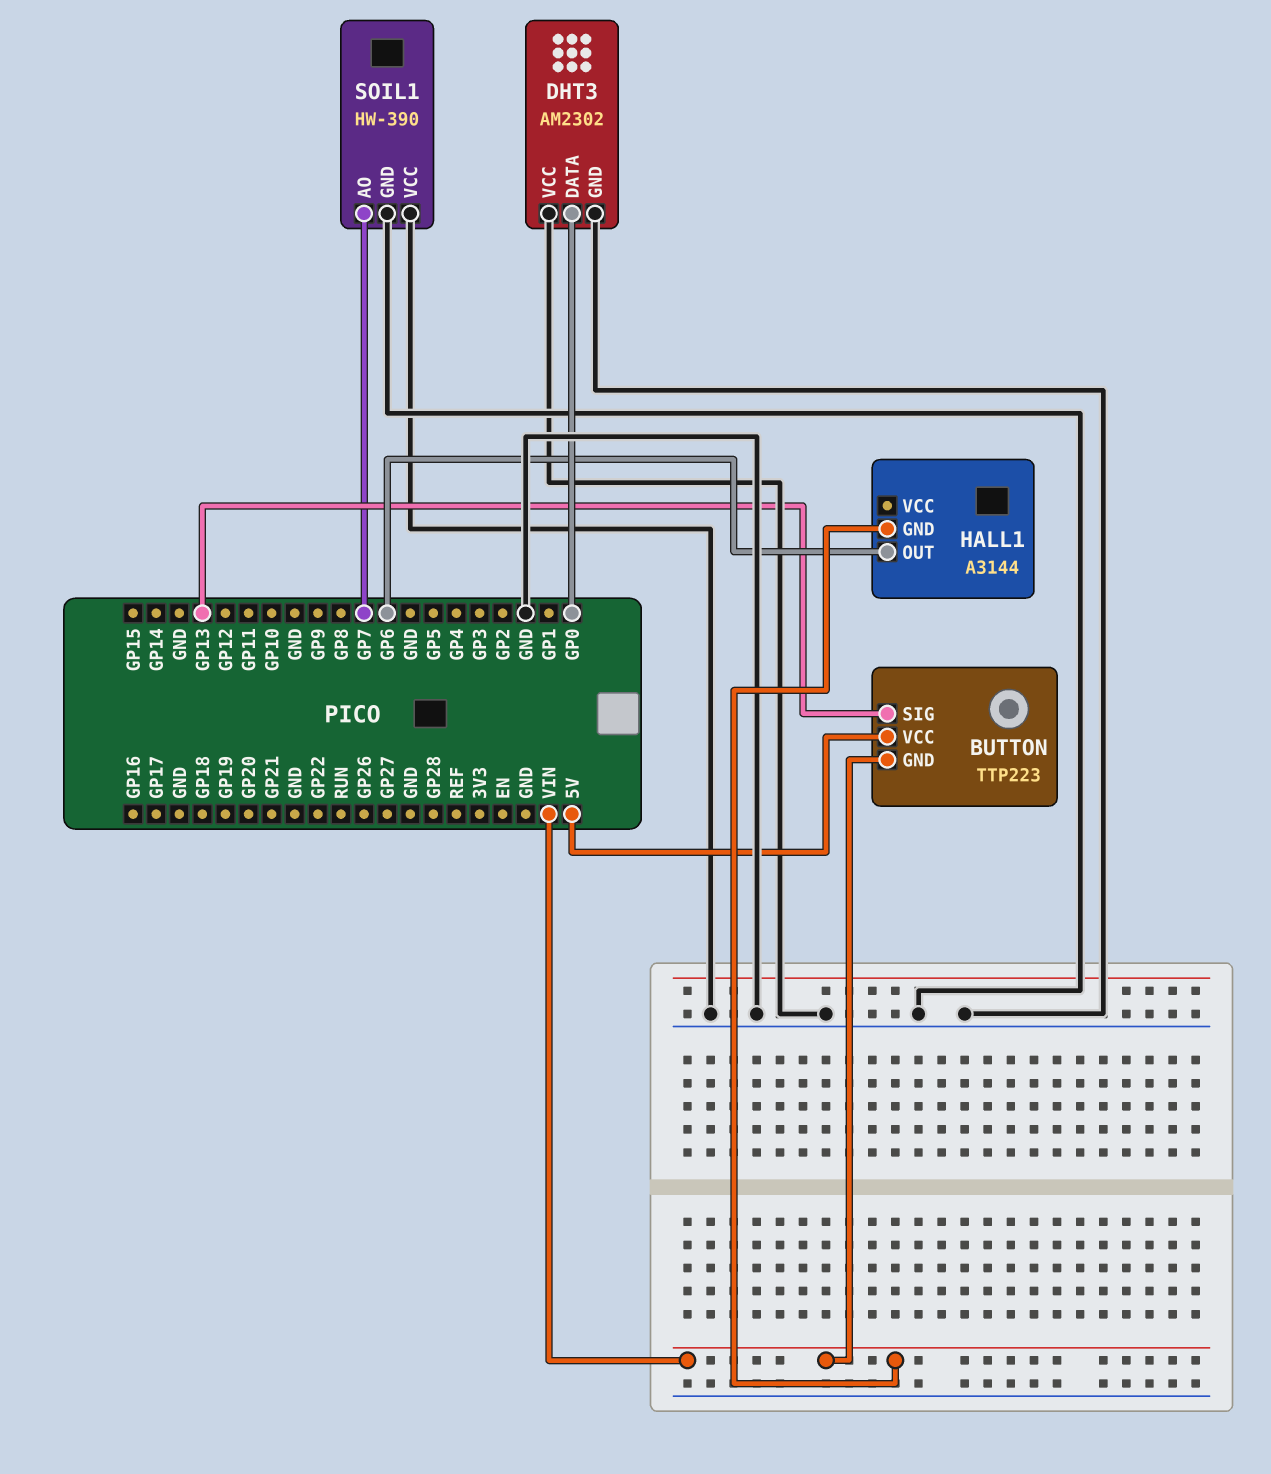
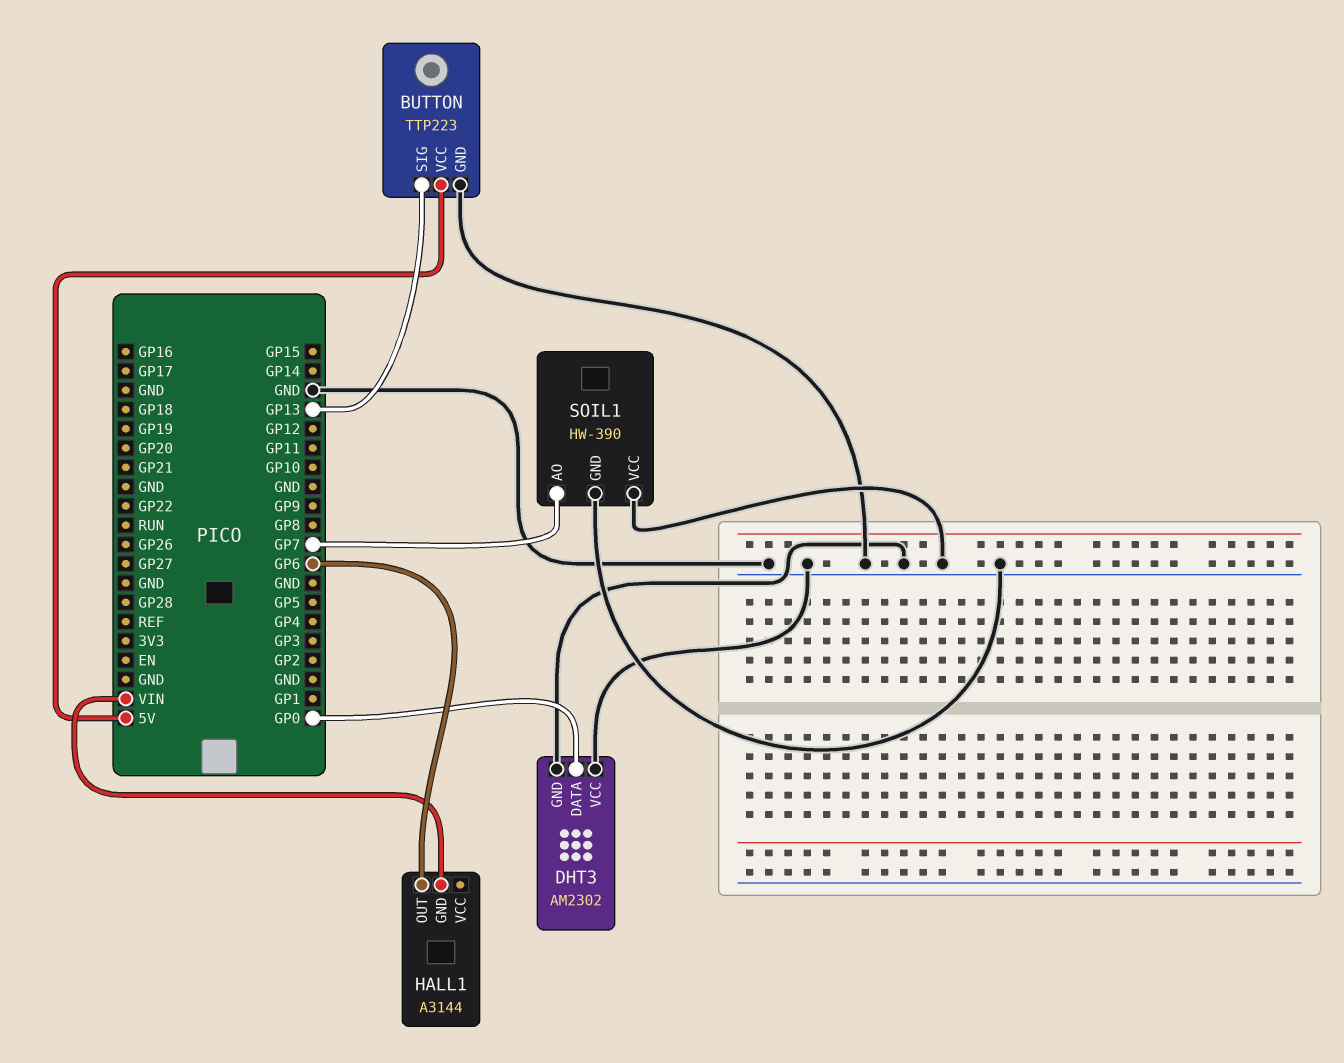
BUTTON pin GND: VIN -> GND

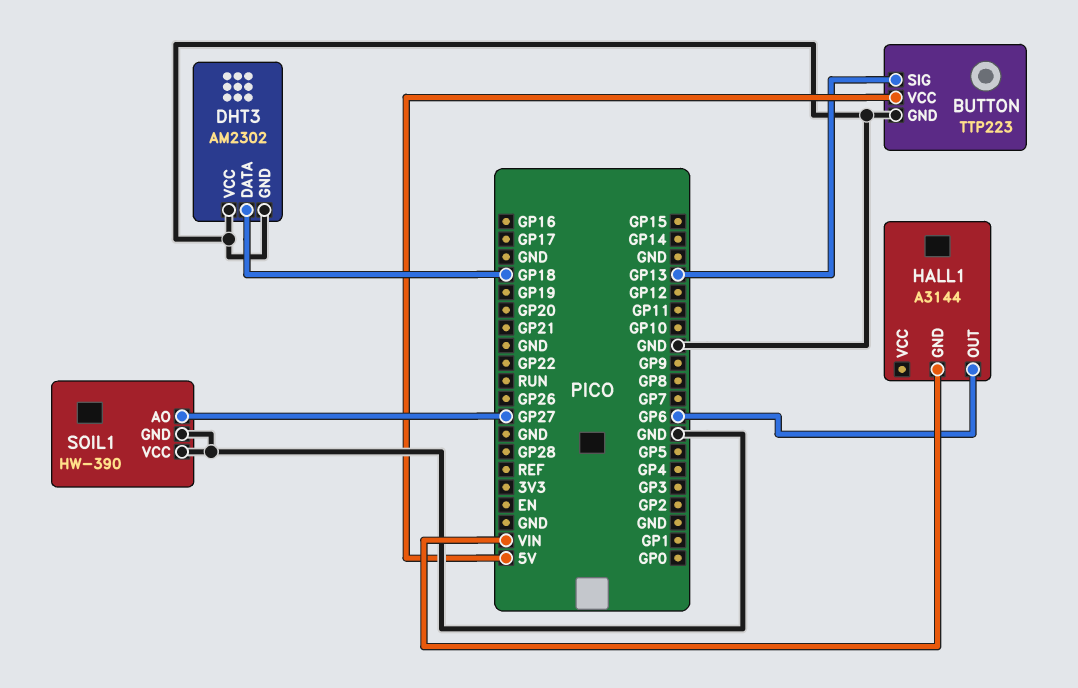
DHT3 pin DATA: GP0 -> GP18
SOIL1 pin AO: GP7 -> GP27

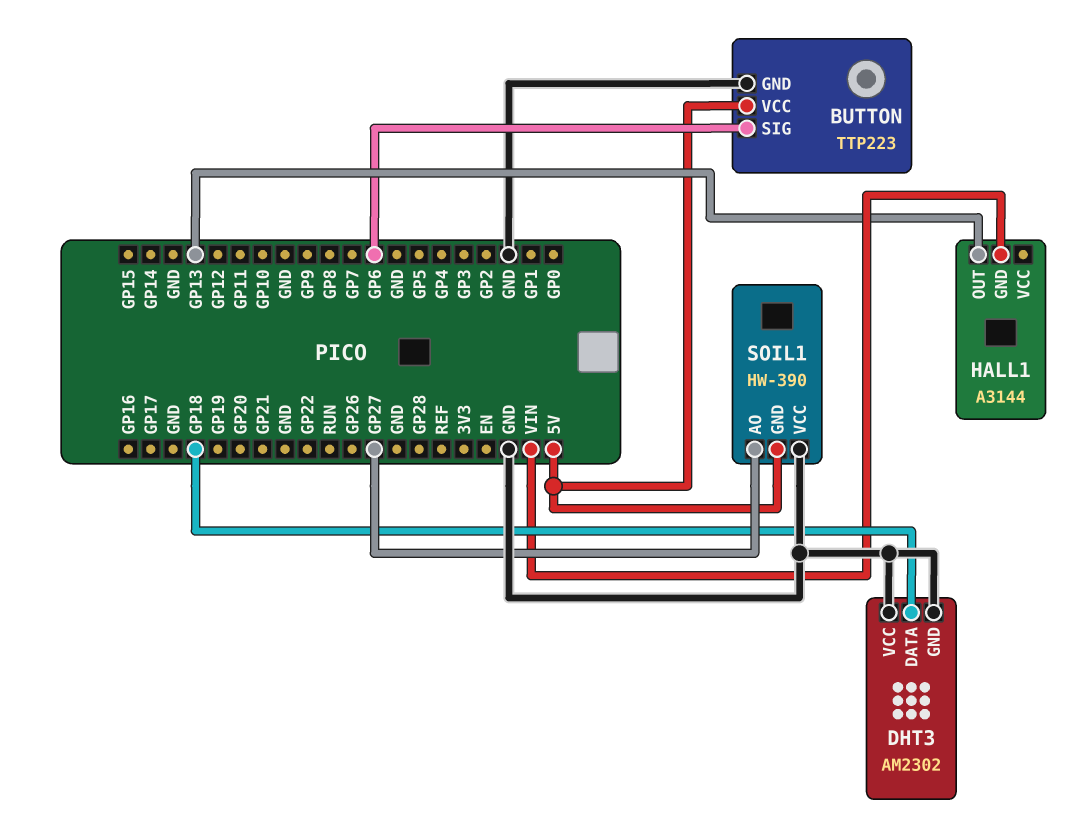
BUTTON pin SIG: GP13 -> GP6
HALL1 pin OUT: GP6 -> GP13
SOIL1 pin GND: GND -> 5V

